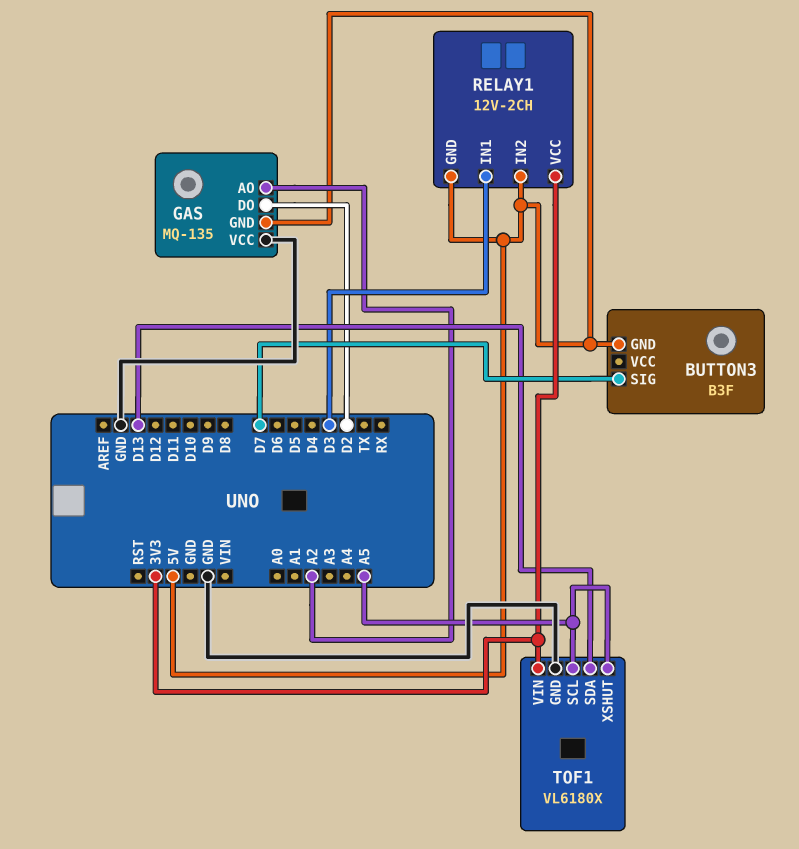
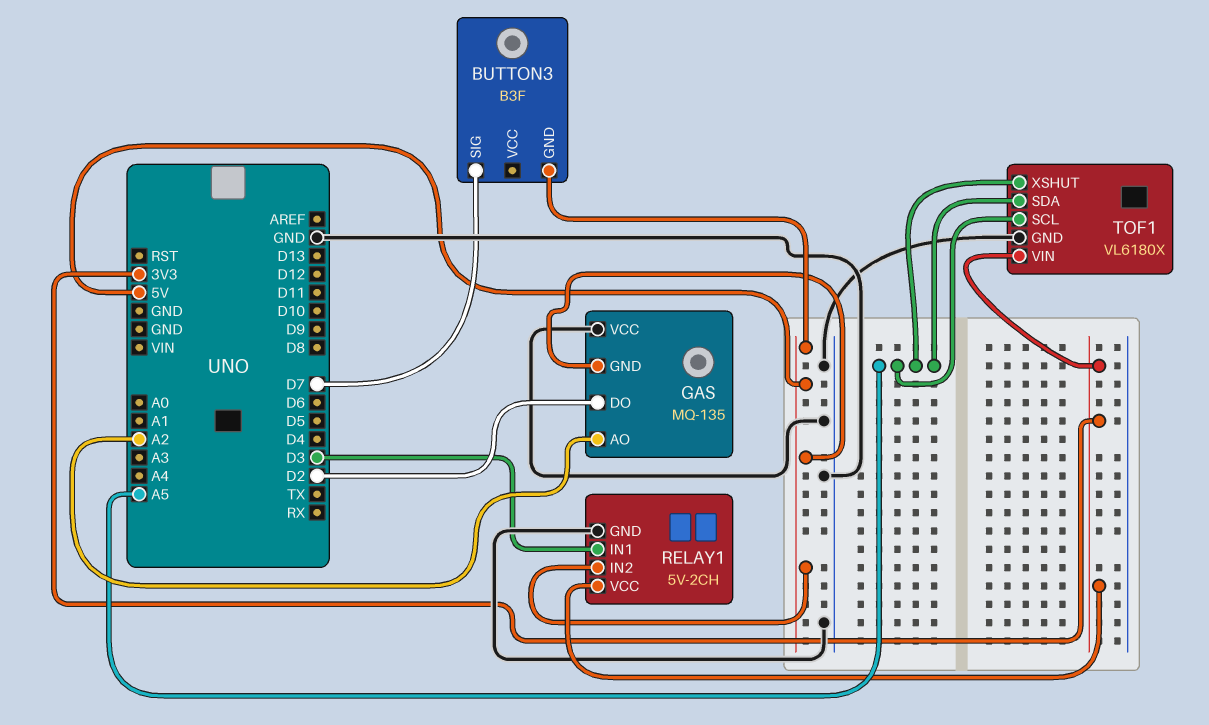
RELAY1: 12V-2CH -> 5V-2CH
RELAY1 pin GND: 5V -> GND
TOF1 pin SDA: D13 -> A5

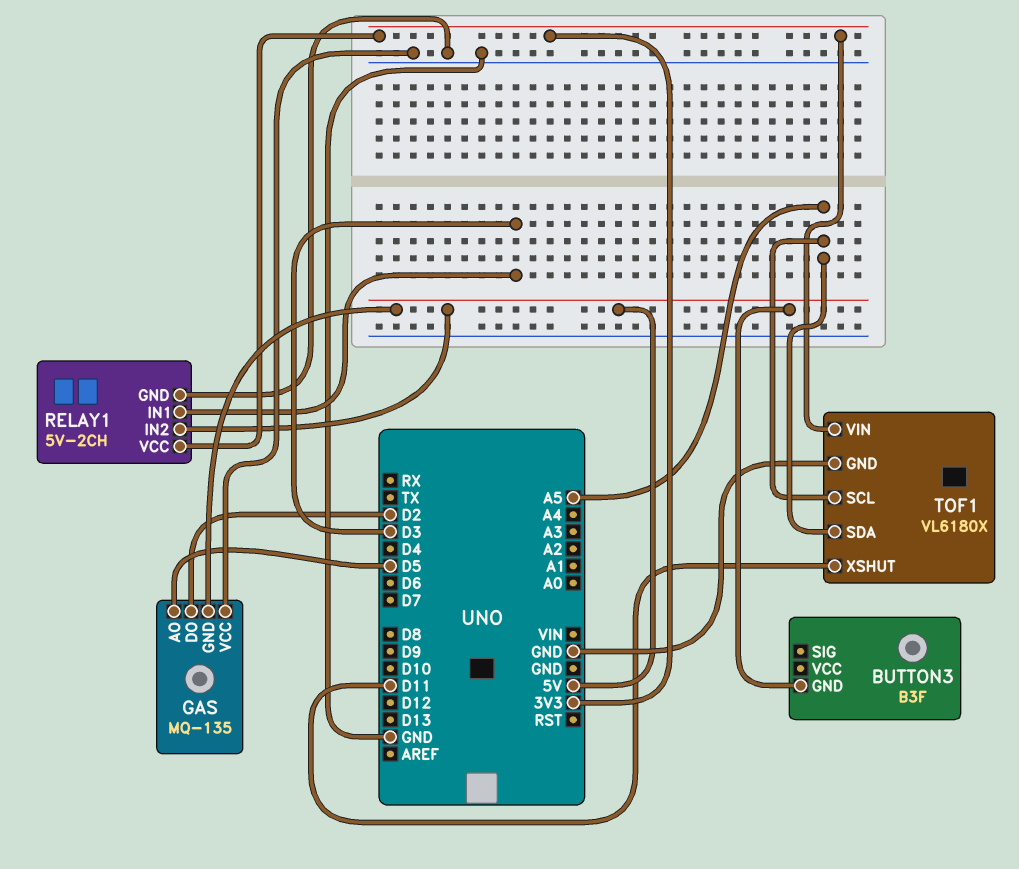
BUTTON3 pin SIG: D7 -> none
GAS pin AO: A2 -> D5
TOF1 pin XSHUT: A5 -> D11

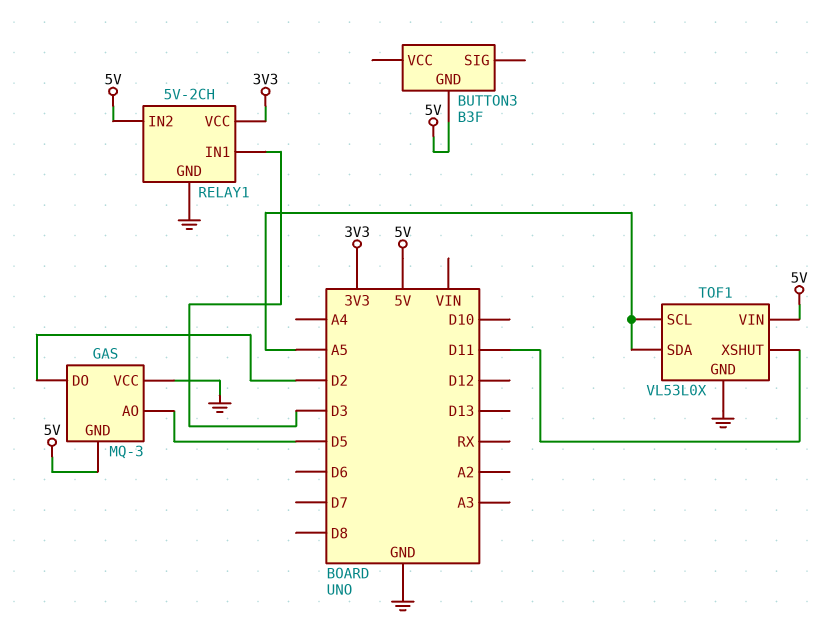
GAS: MQ-135 -> MQ-3
TOF1: VL6180X -> VL53L0X
TOF1 pin VIN: 3V3 -> 5V

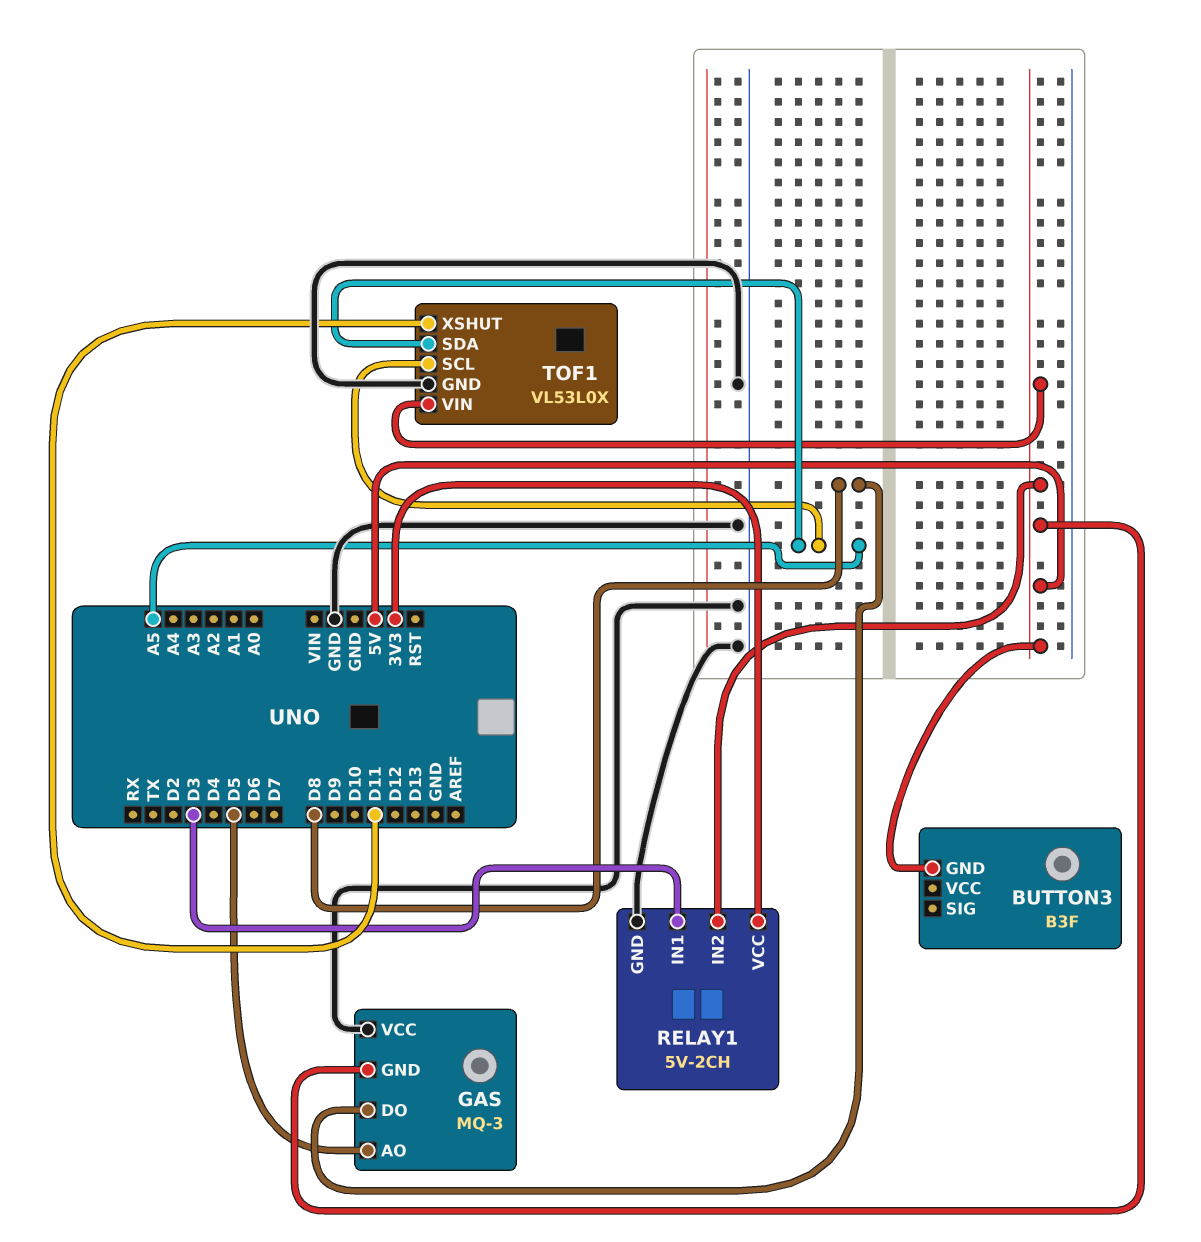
GAS pin DO: D2 -> D8

